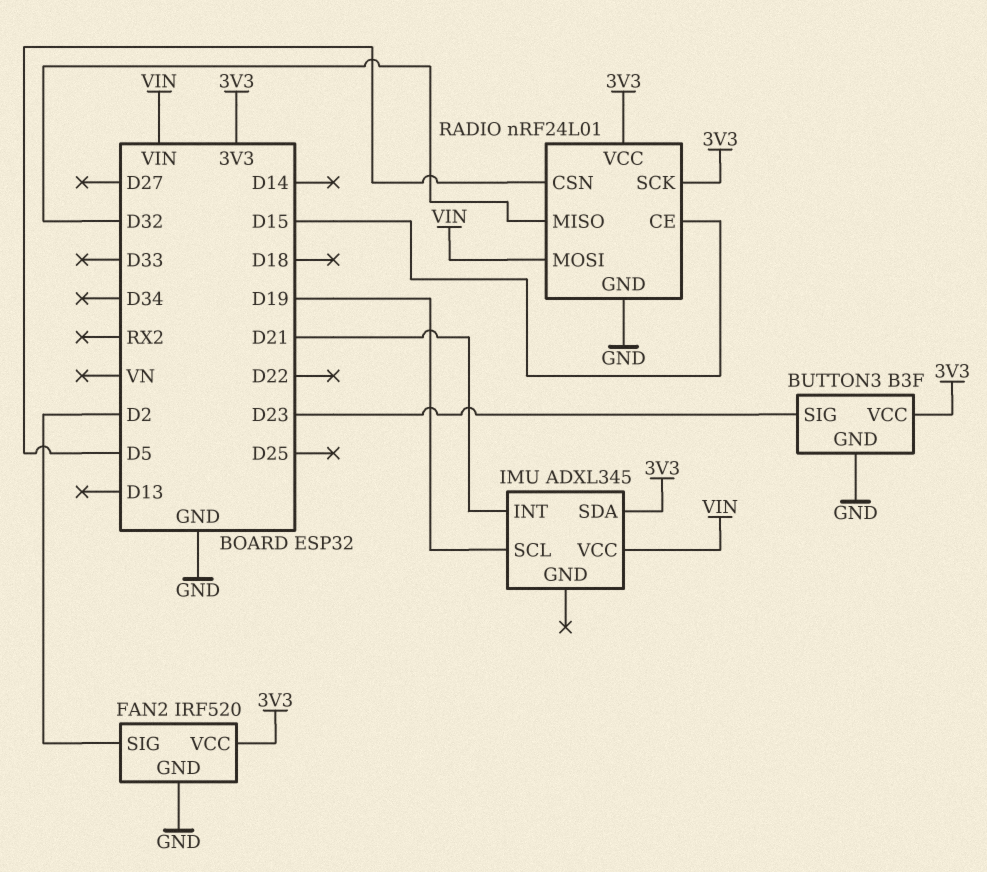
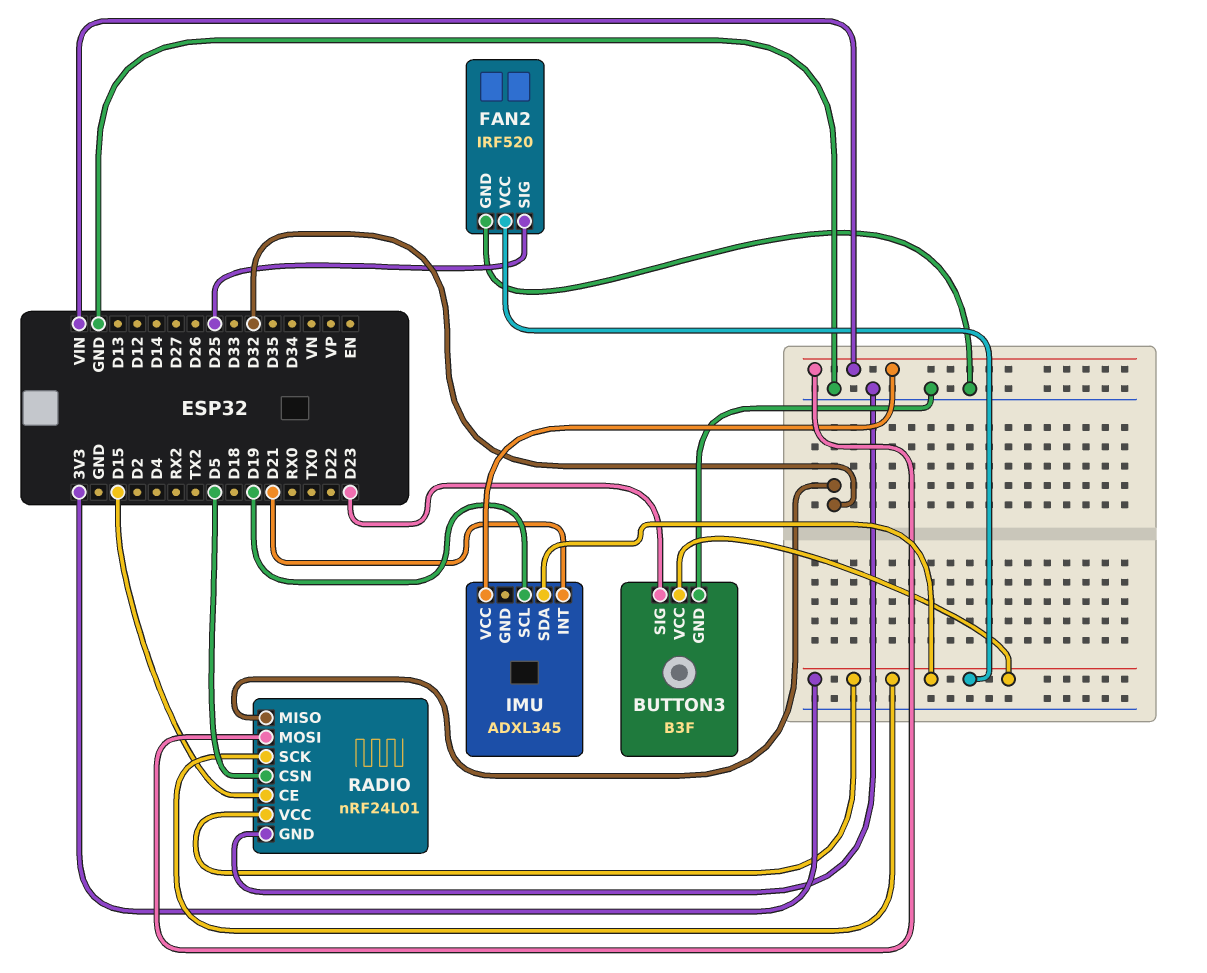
FAN2 pin SIG: D2 -> D25

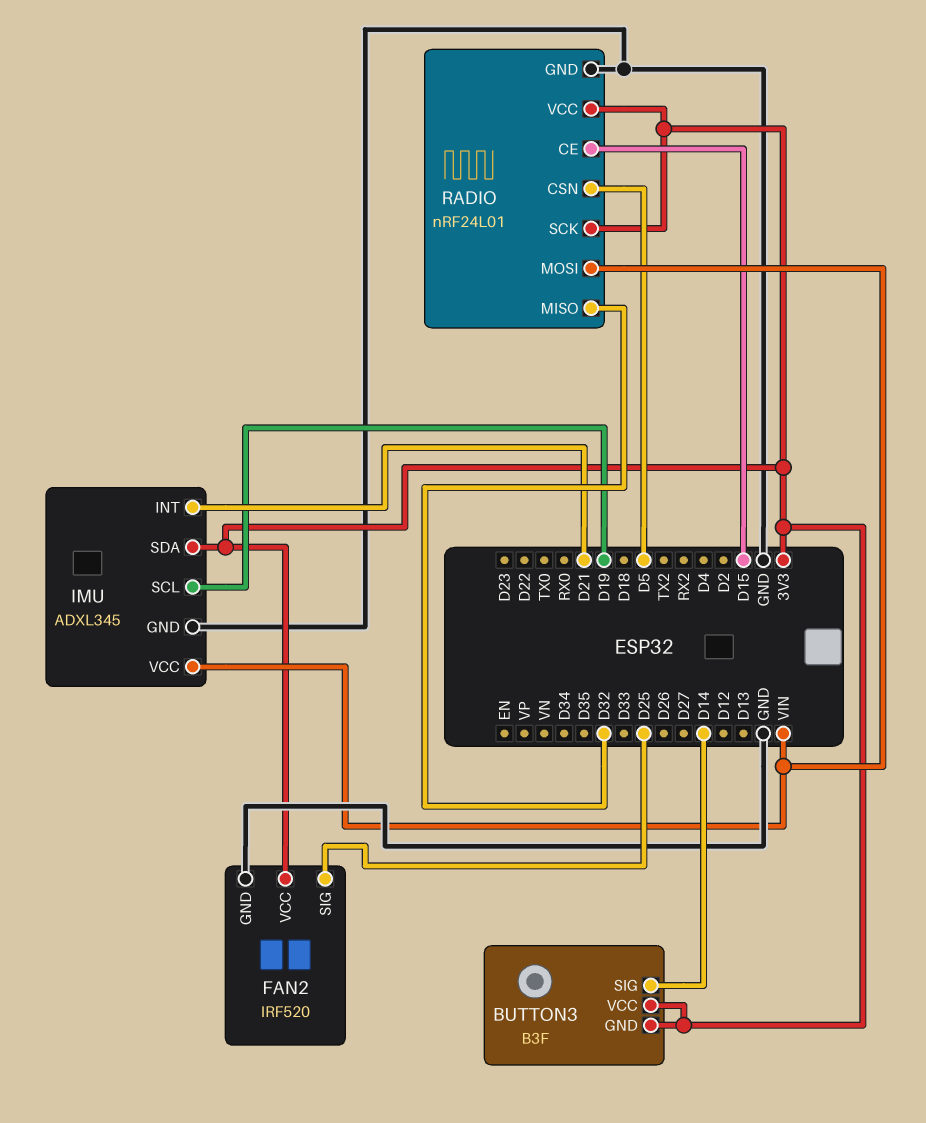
BUTTON3 pin GND: GND -> 3V3
BUTTON3 pin SIG: D23 -> D14
IMU pin GND: none -> GND

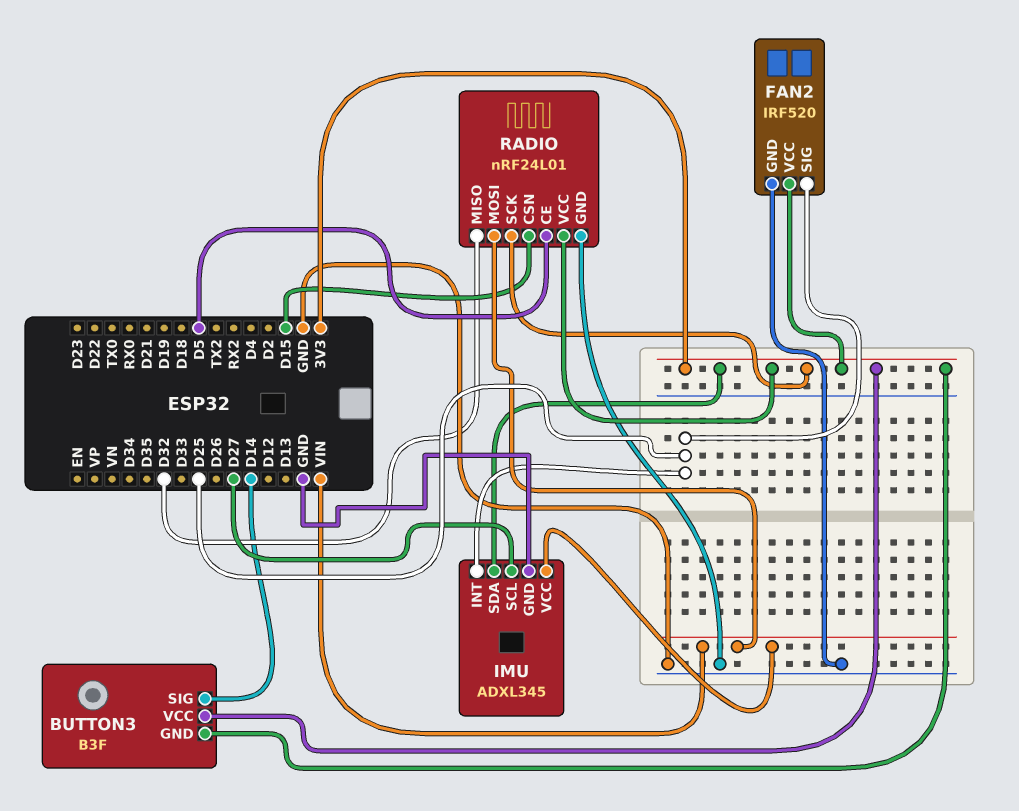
IMU pin INT: D21 -> D25
IMU pin SCL: D19 -> D27
RADIO pin CE: D15 -> D5
RADIO pin CSN: D5 -> D15

